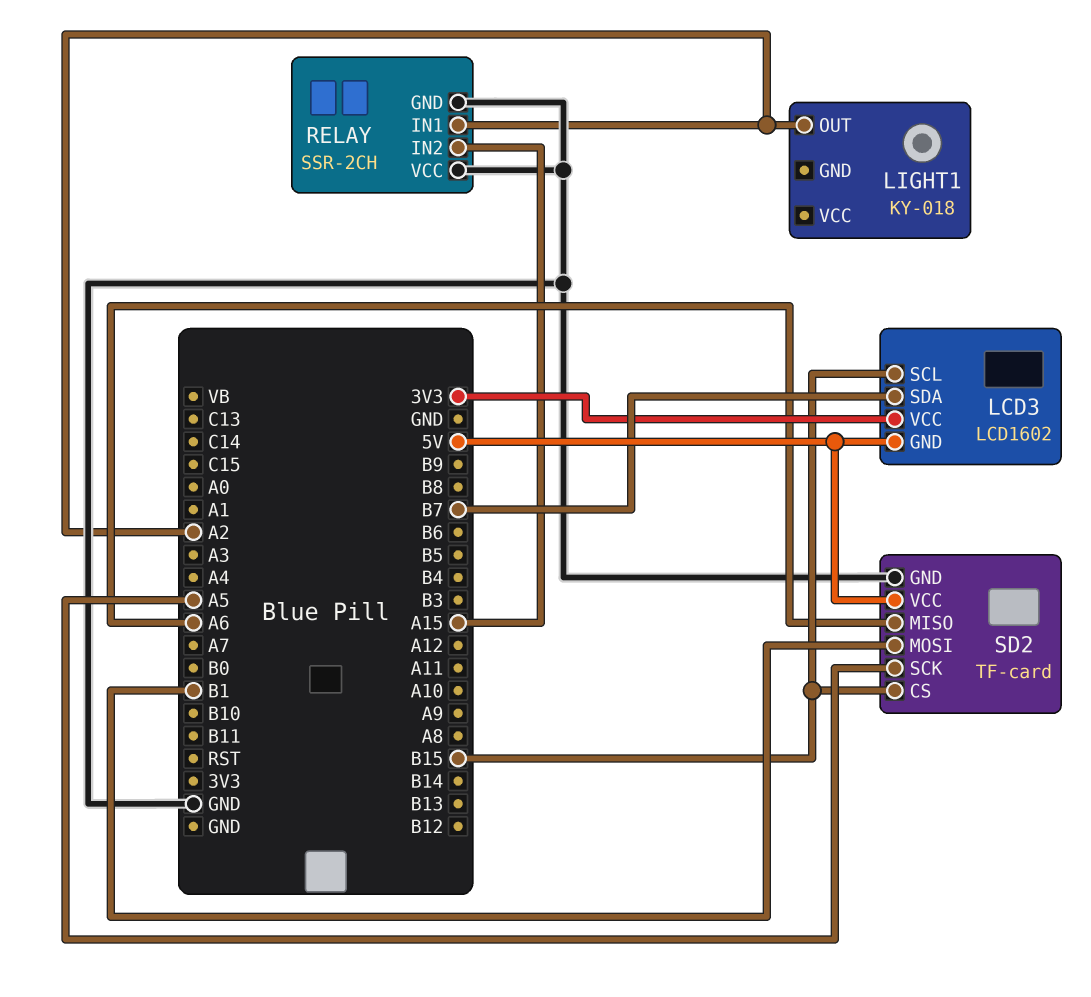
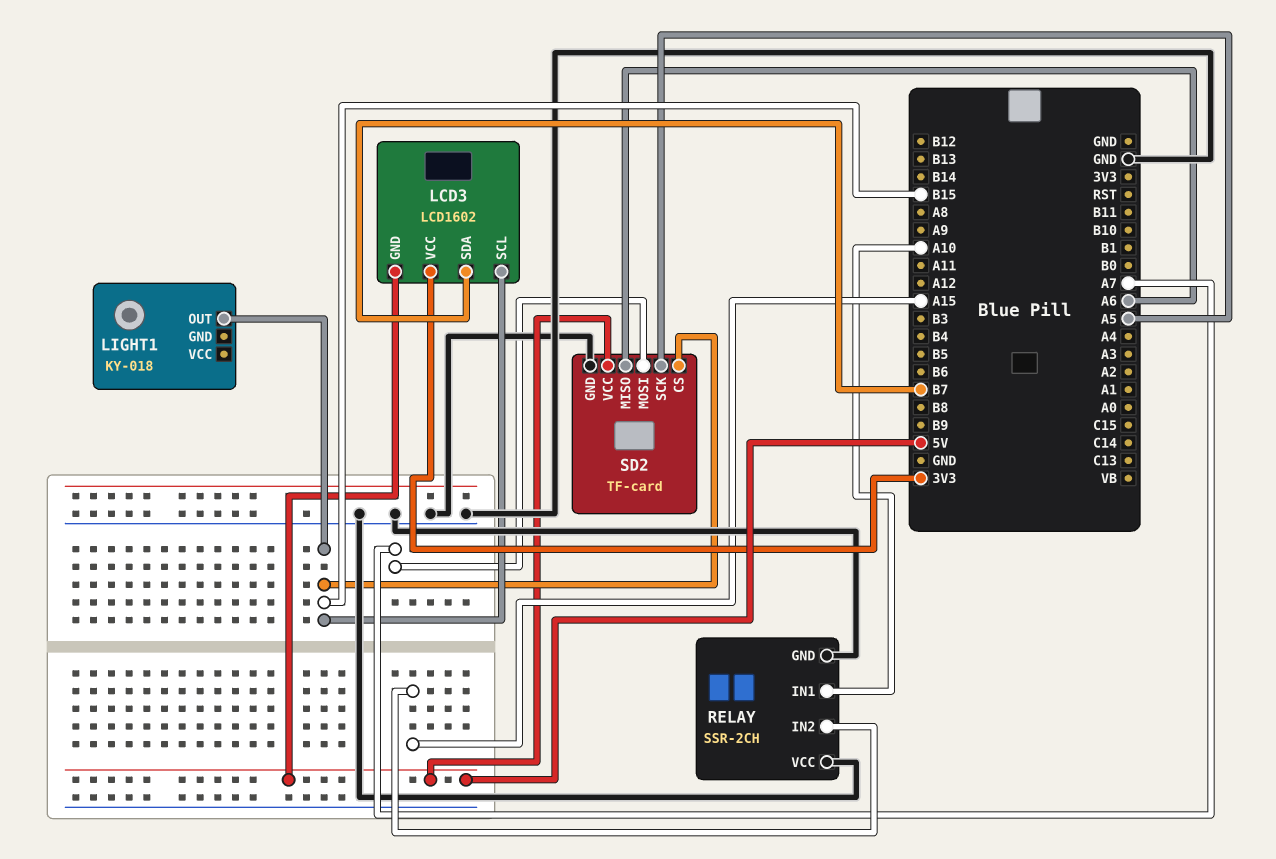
LIGHT1 pin OUT: A2 -> B15
RELAY pin IN1: A2 -> A10
SD2 pin MOSI: B1 -> A7

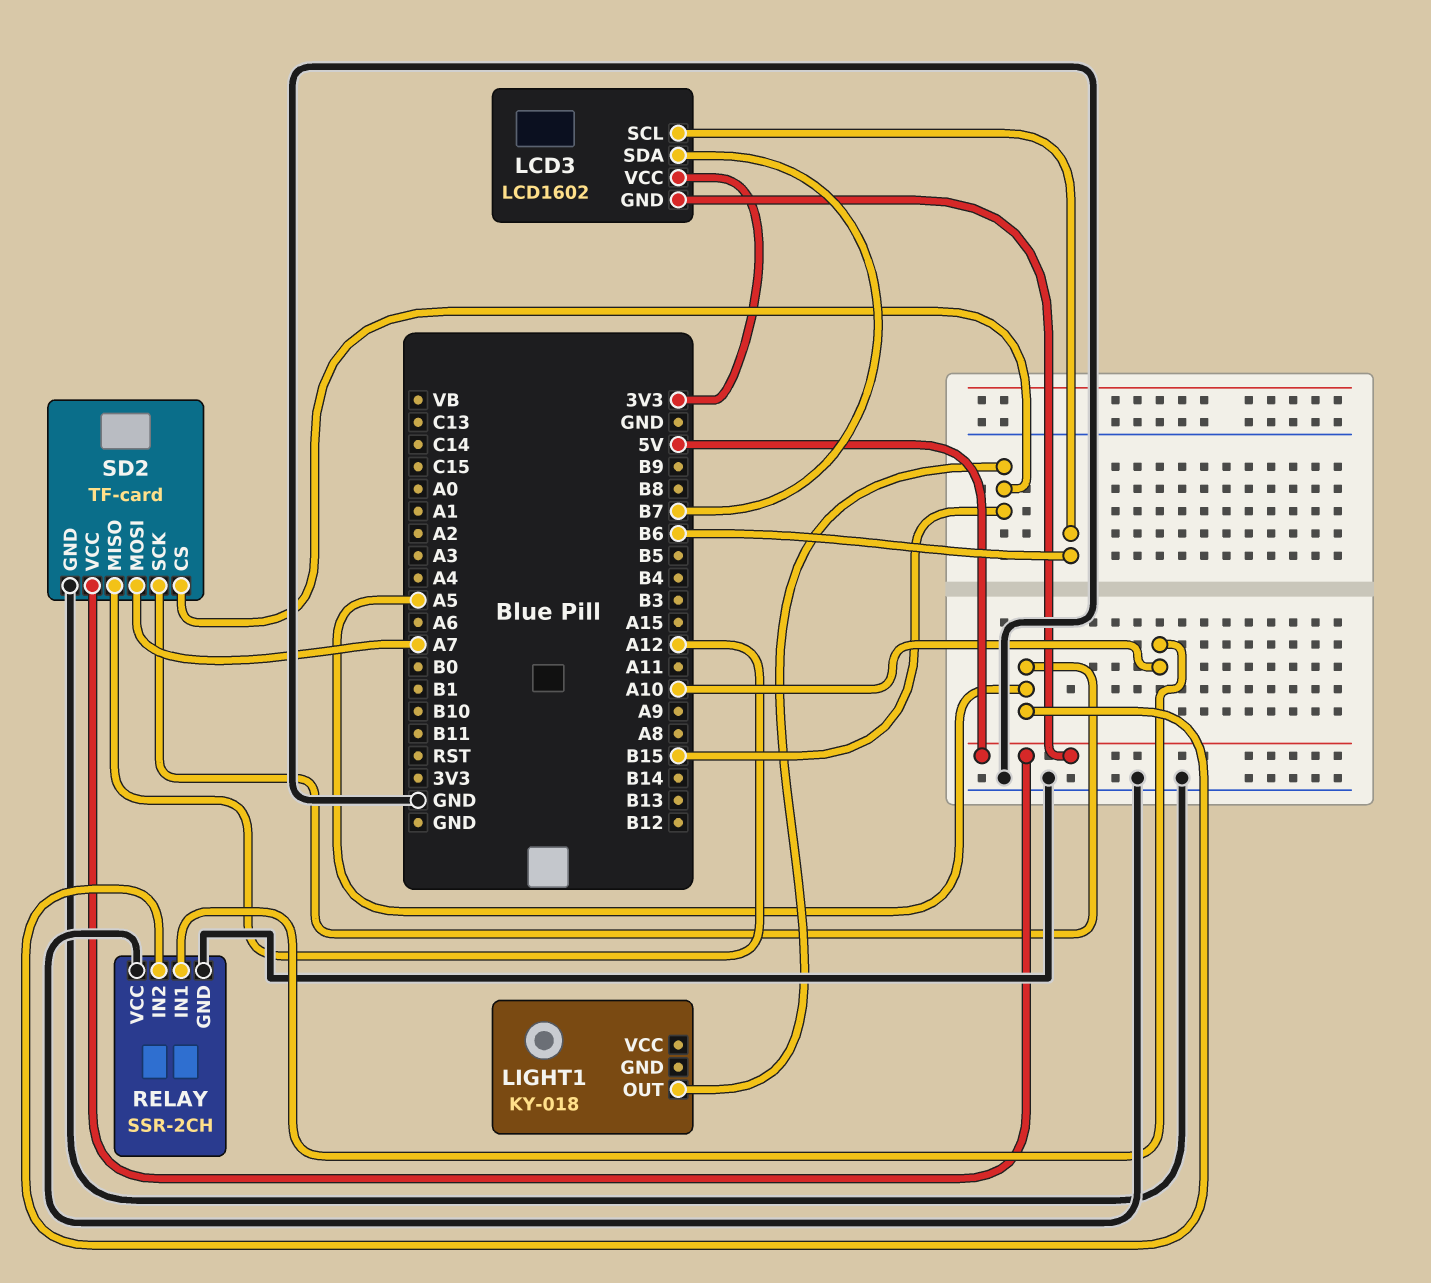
LCD3 pin SCL: B15 -> B6
RELAY pin IN2: A15 -> A5
SD2 pin MISO: A6 -> A12

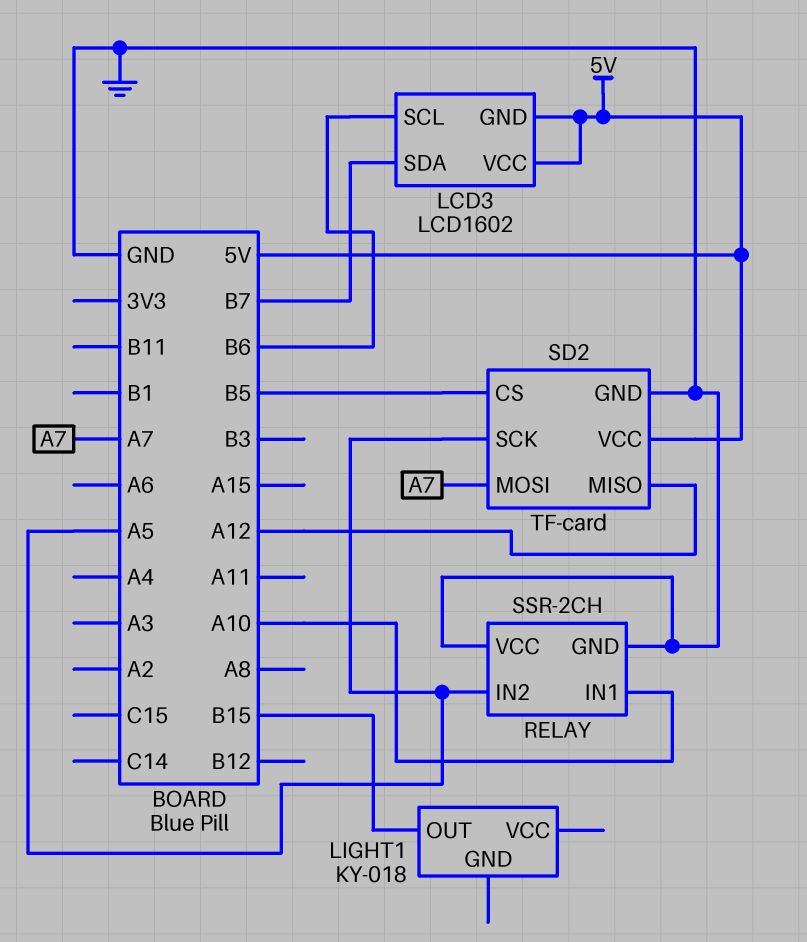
LCD3 pin VCC: 3V3 -> 5V
SD2 pin CS: B15 -> B5

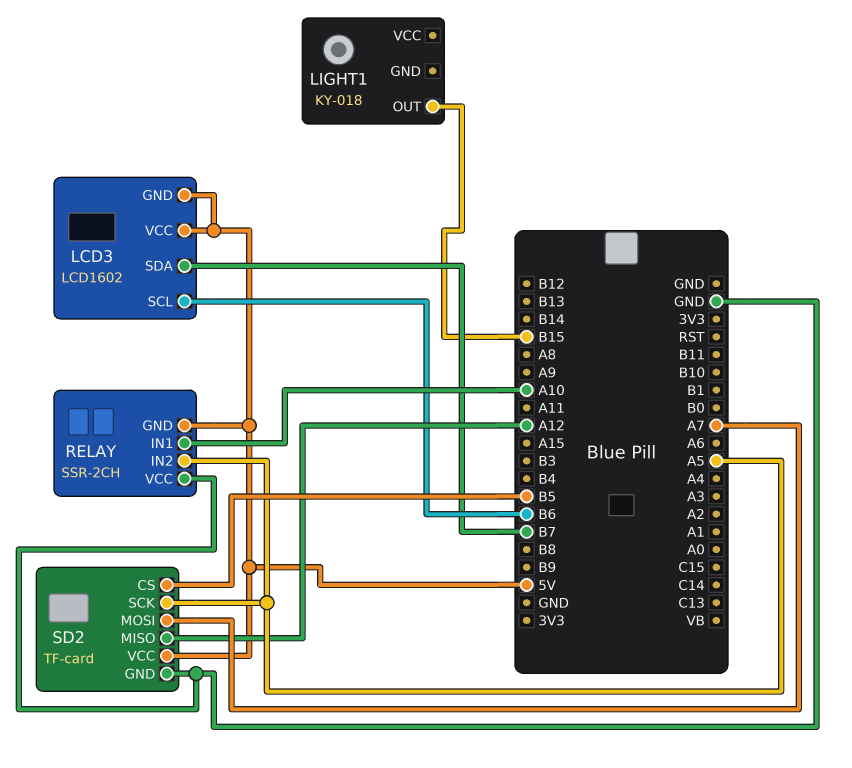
RELAY pin GND: GND -> 5V

